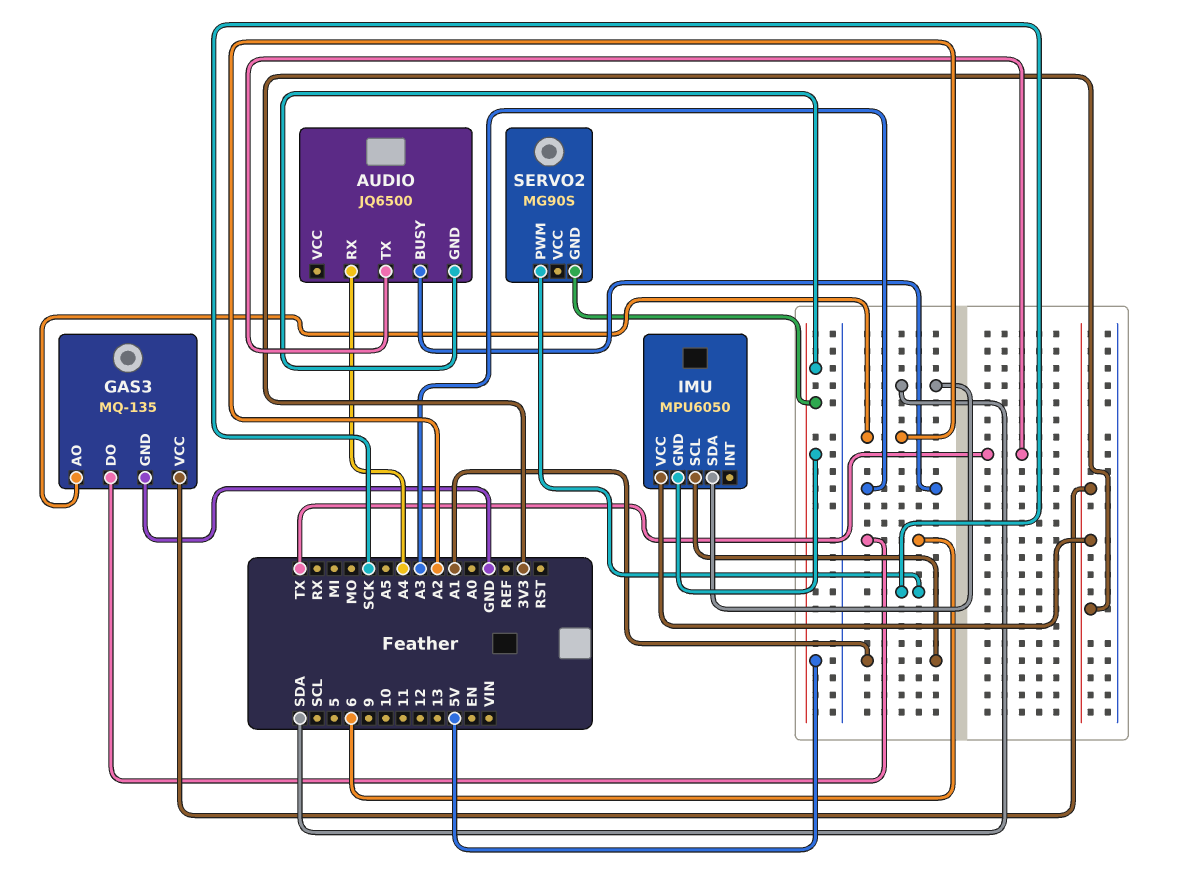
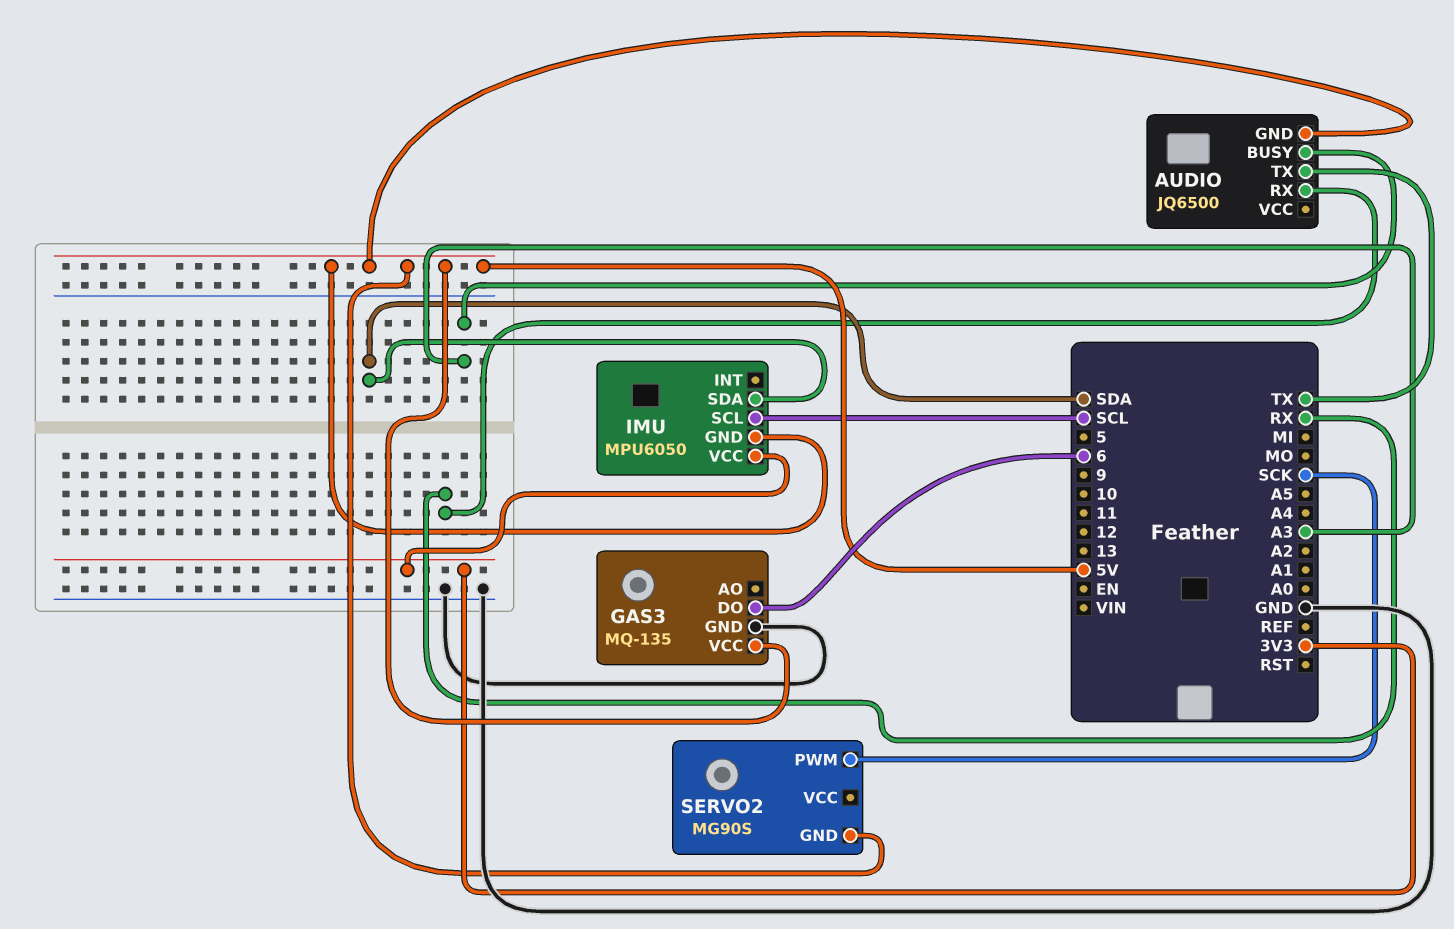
AUDIO pin RX: A4 -> RX
GAS3 pin AO: A2 -> none
GAS3 pin VCC: 3V3 -> 5V
IMU pin SCL: A1 -> SCL

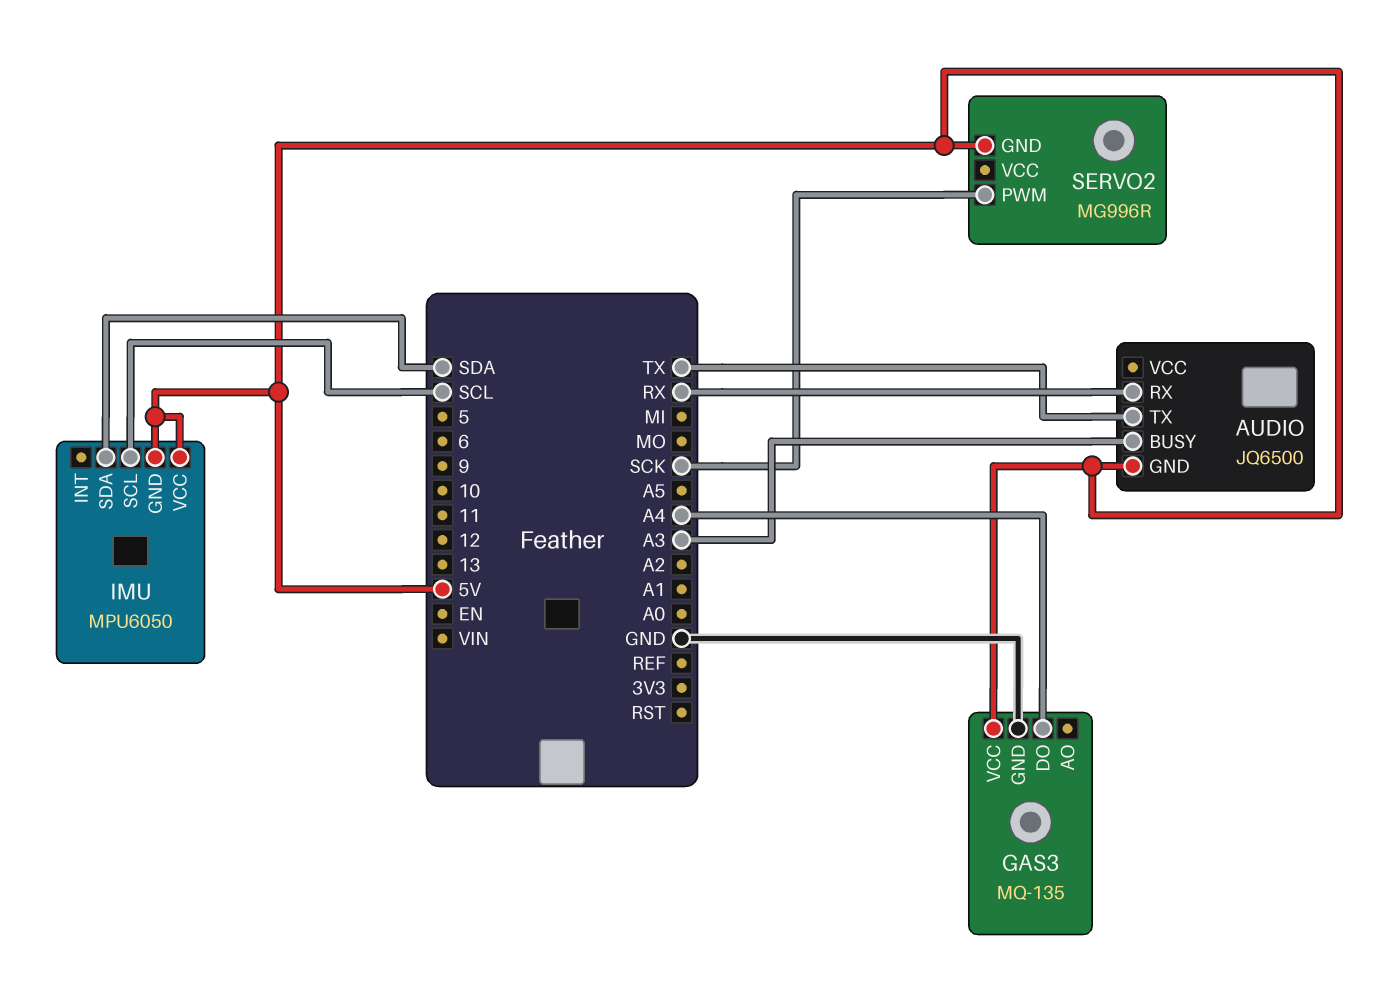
GAS3 pin DO: 6 -> A4
IMU pin VCC: 3V3 -> 5V
SERVO2: MG90S -> MG996R

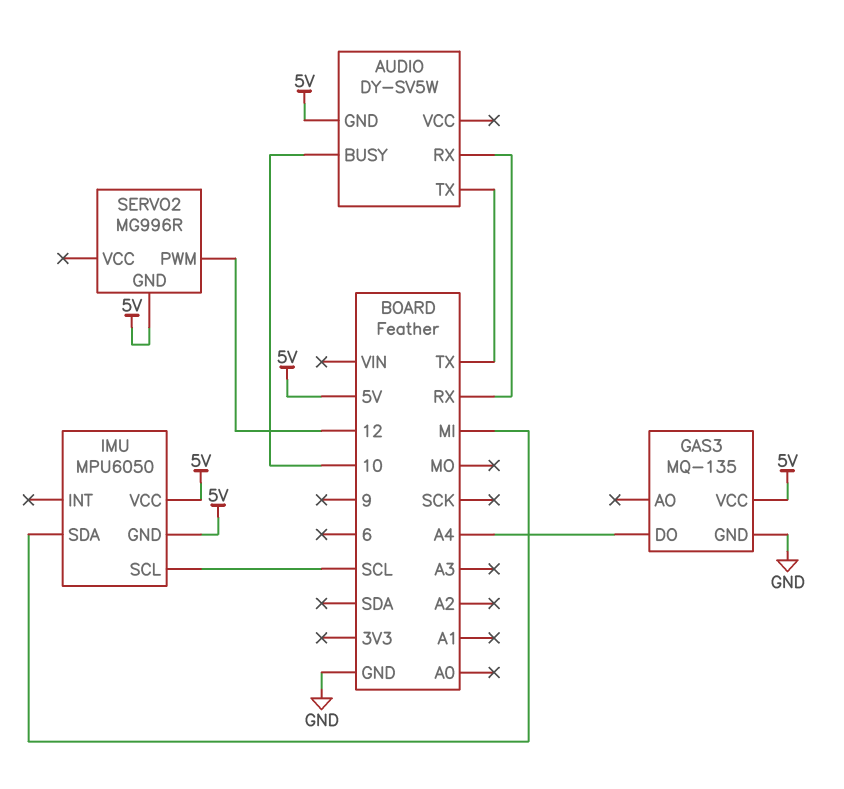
AUDIO: JQ6500 -> DY-SV5W
AUDIO pin BUSY: A3 -> 10
IMU pin SDA: SDA -> MI
SERVO2 pin PWM: SCK -> 12

